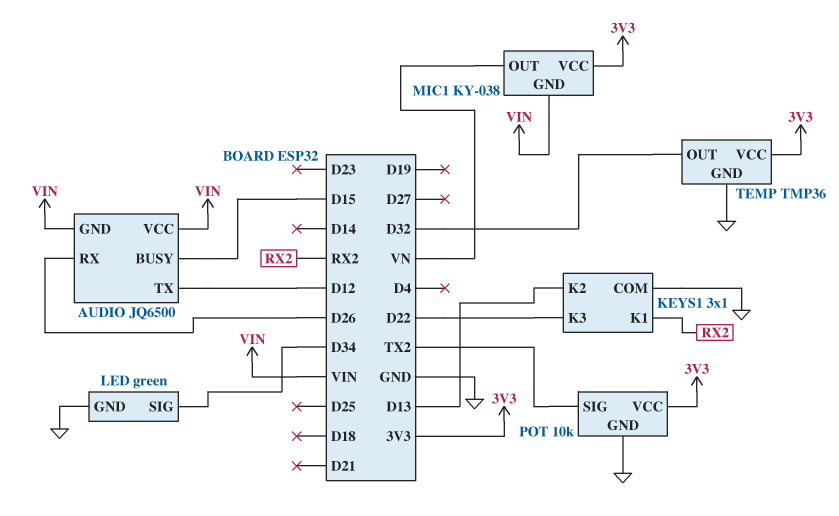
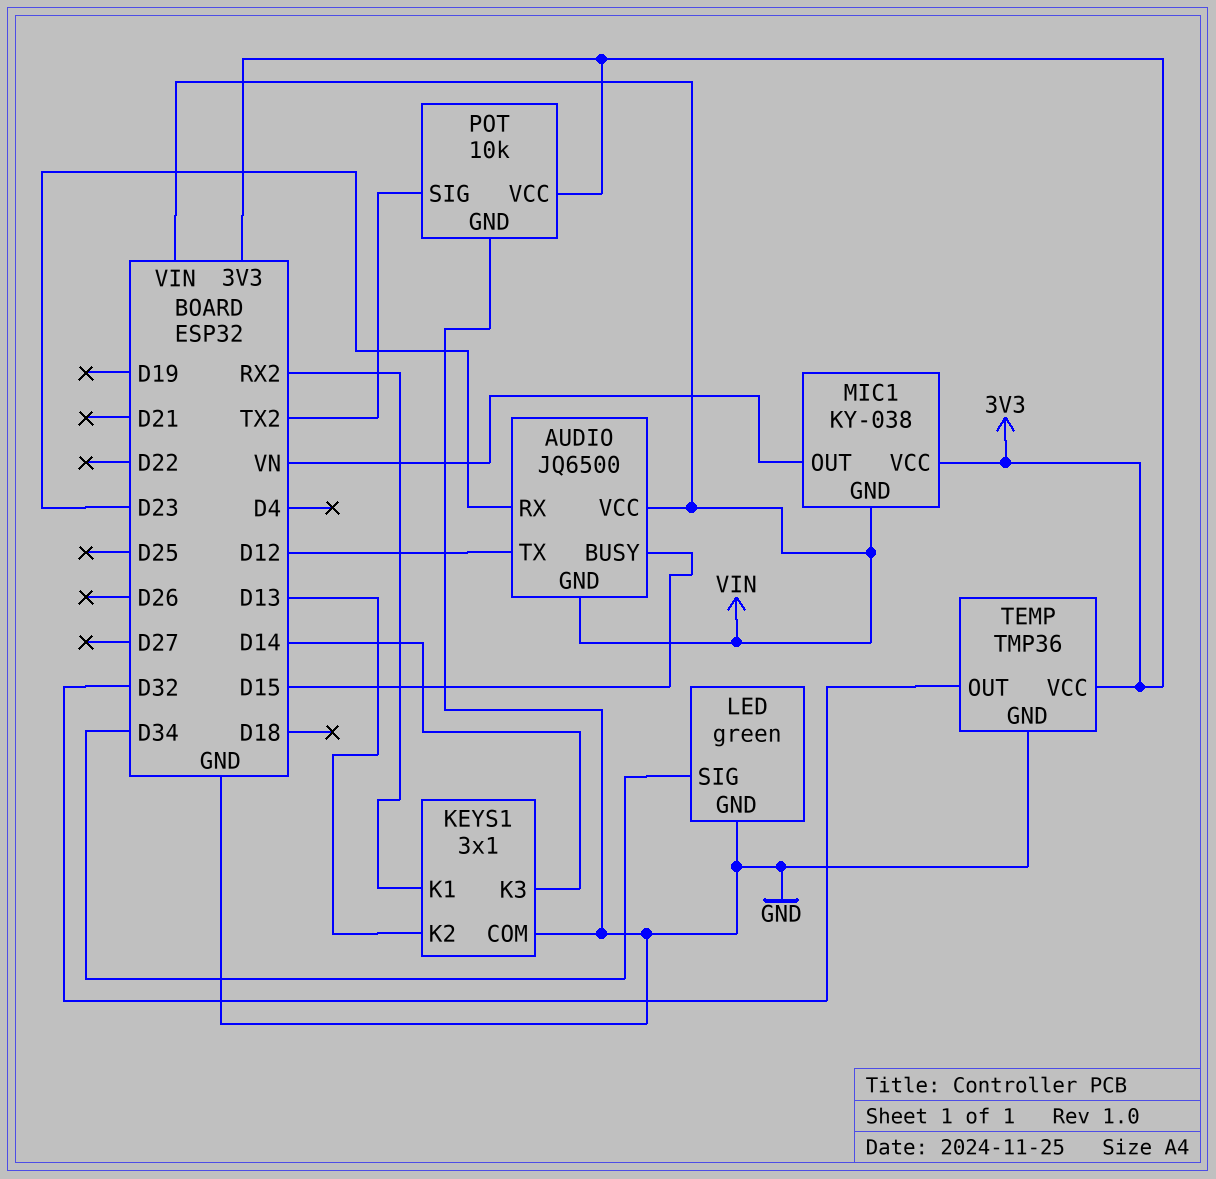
AUDIO pin RX: D26 -> D23
KEYS1 pin K3: D22 -> D14

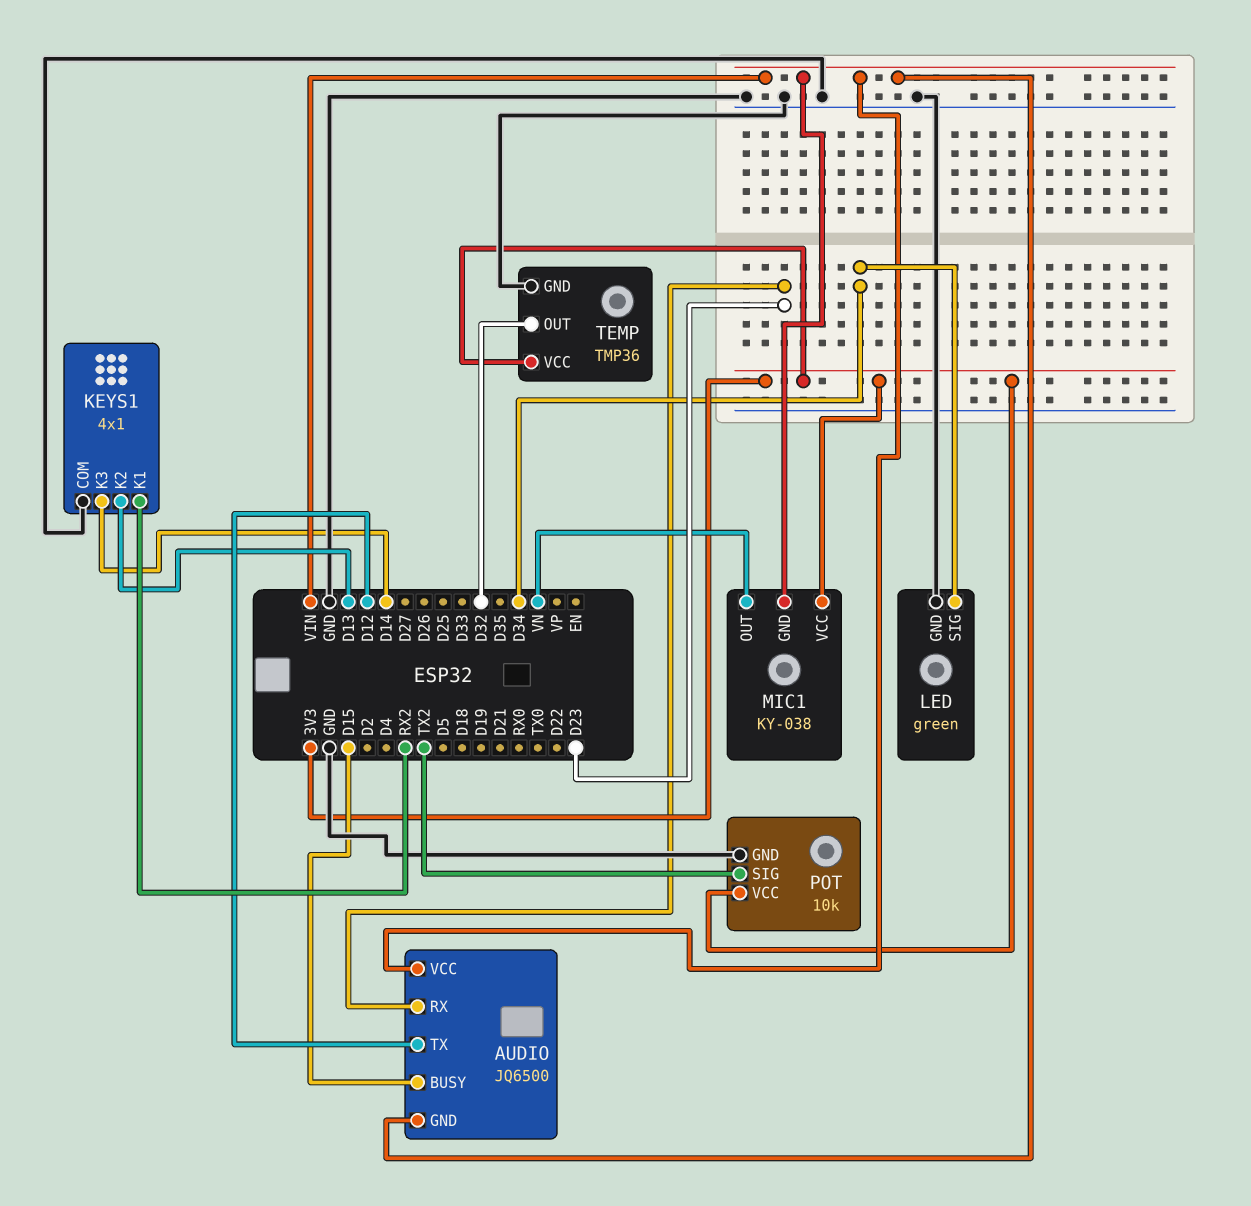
KEYS1: 3x1 -> 4x1

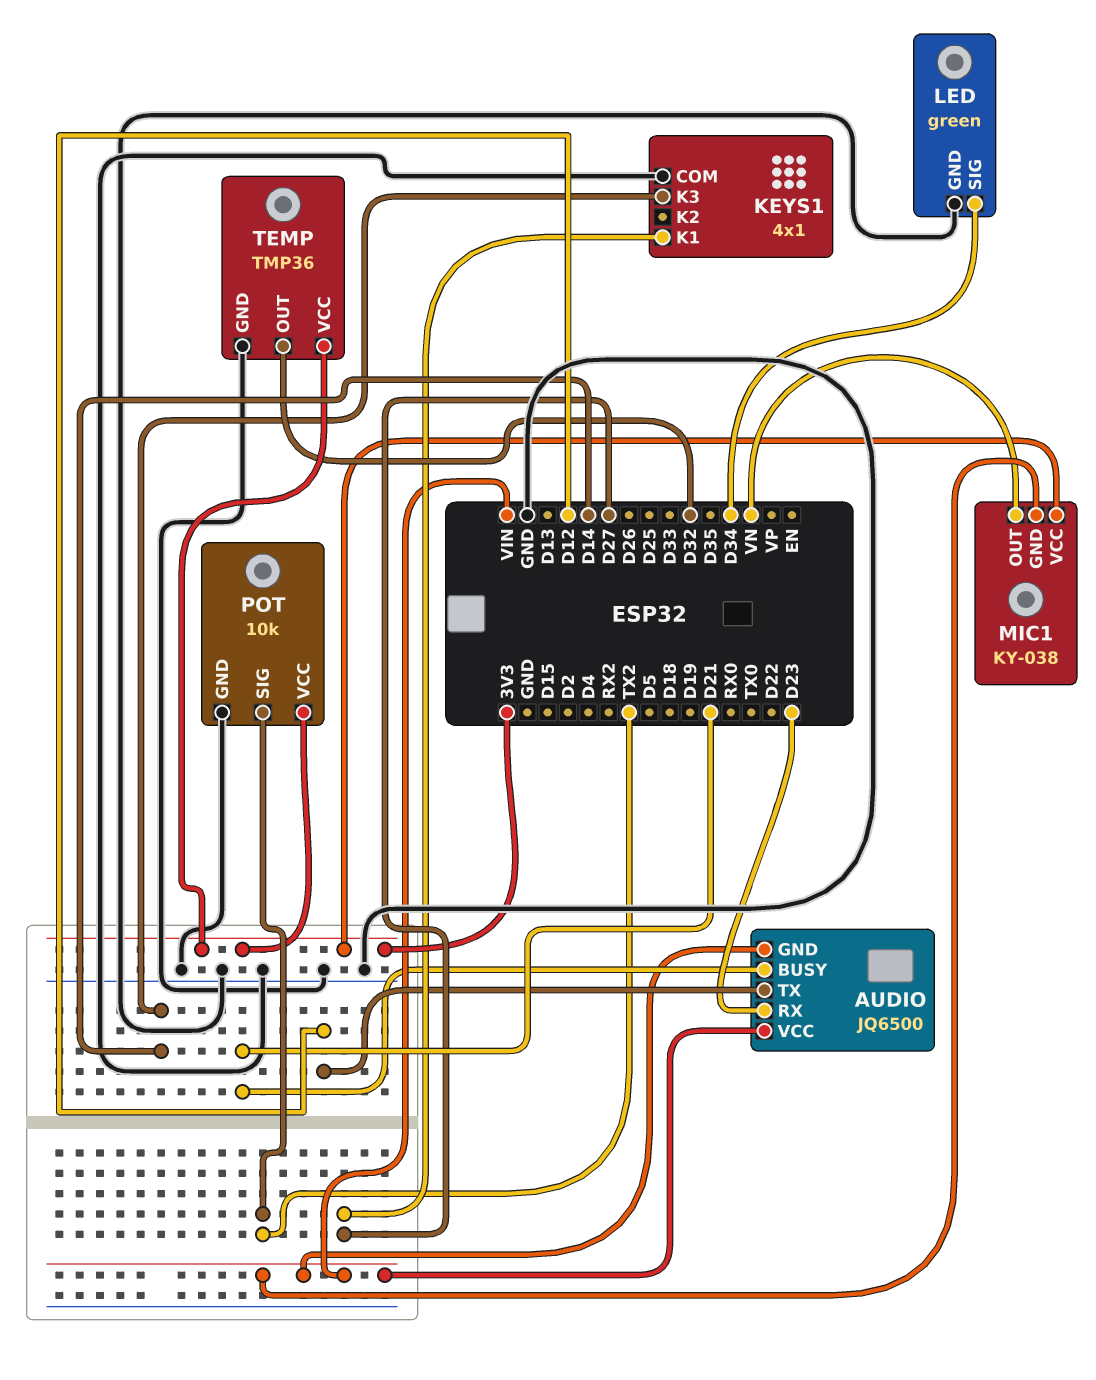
AUDIO pin BUSY: D15 -> D21
KEYS1 pin K1: RX2 -> D27
KEYS1 pin K2: D13 -> none

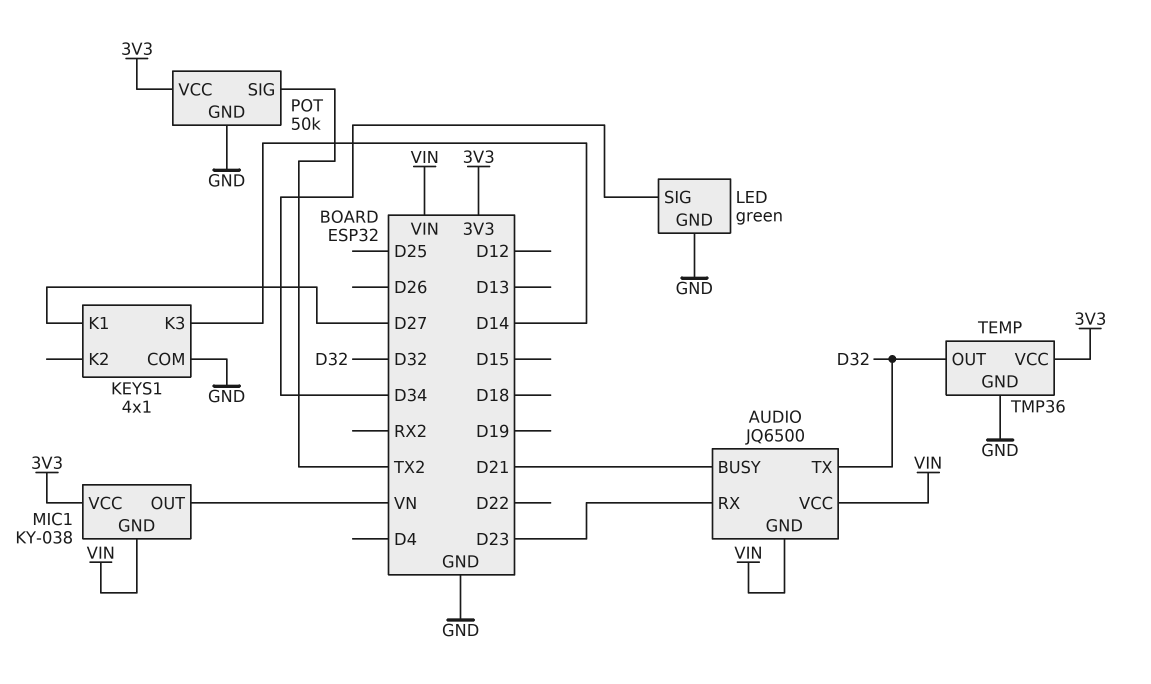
AUDIO pin TX: D12 -> D32
POT: 10k -> 50k

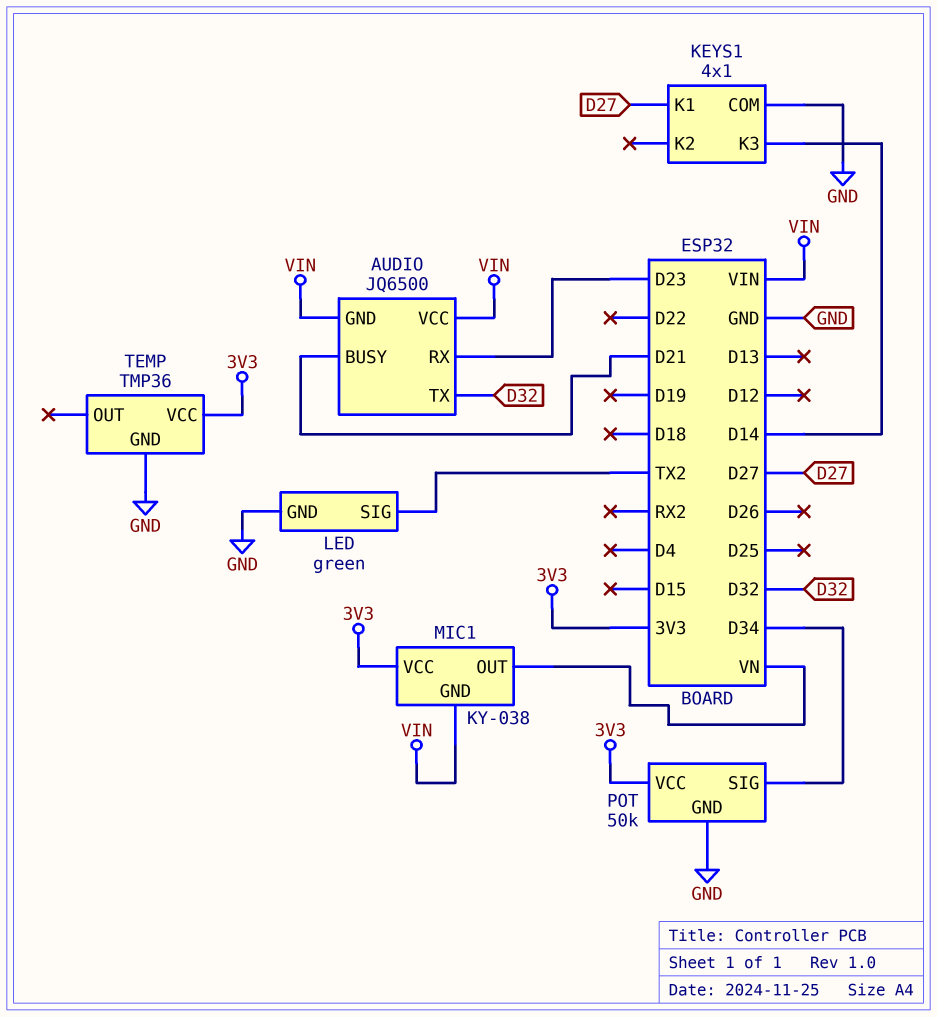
LED pin SIG: D34 -> TX2
POT pin SIG: TX2 -> D34
TEMP pin OUT: D32 -> none

